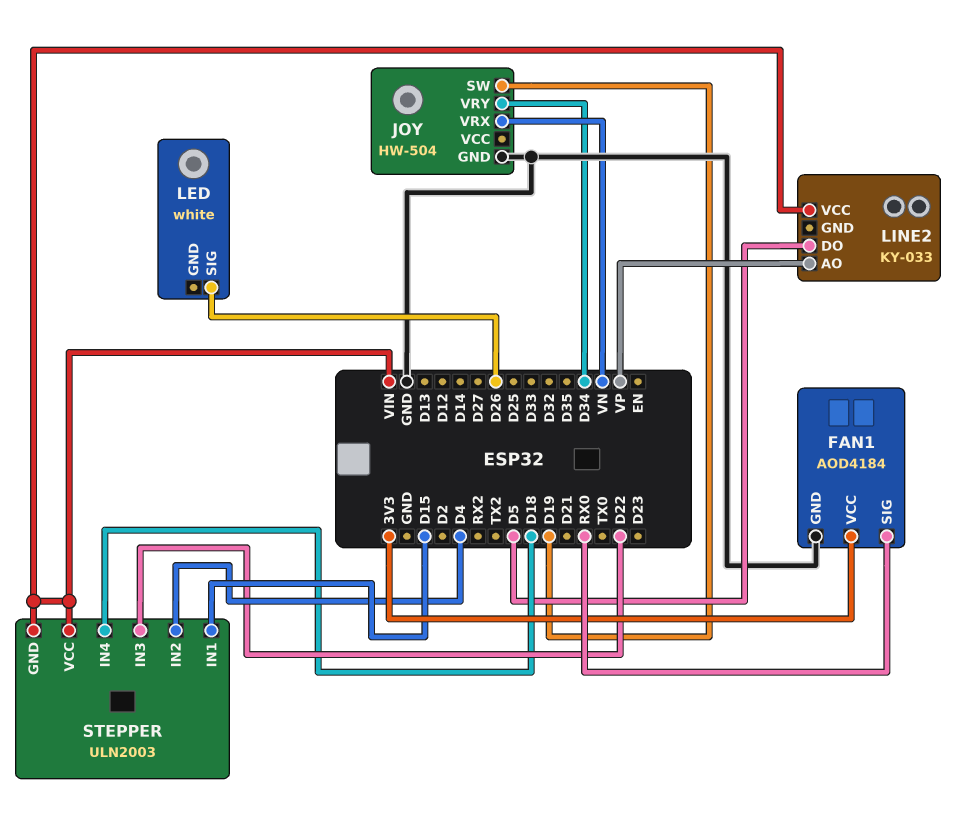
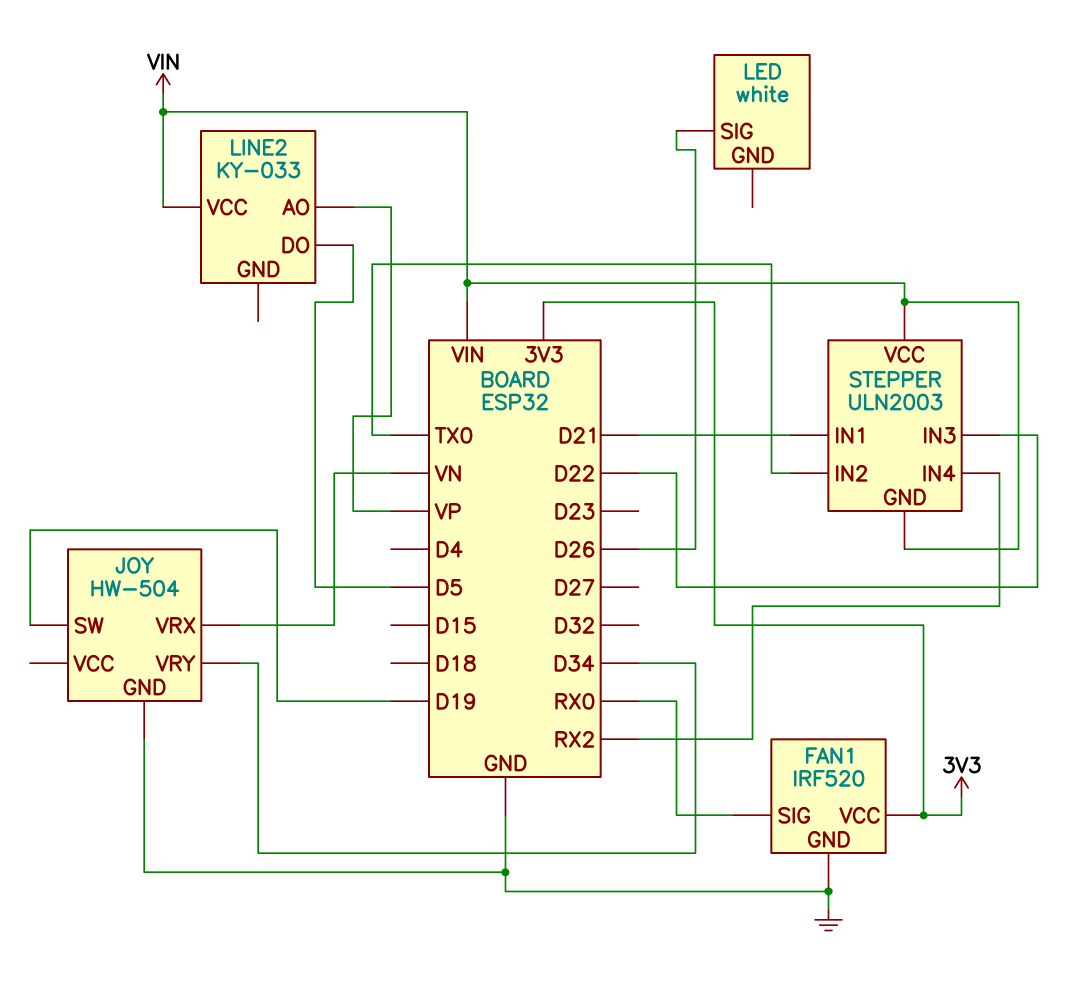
FAN1: AOD4184 -> IRF520
STEPPER pin IN1: D15 -> D21
STEPPER pin IN2: D4 -> TX0
STEPPER pin IN4: D18 -> RX2

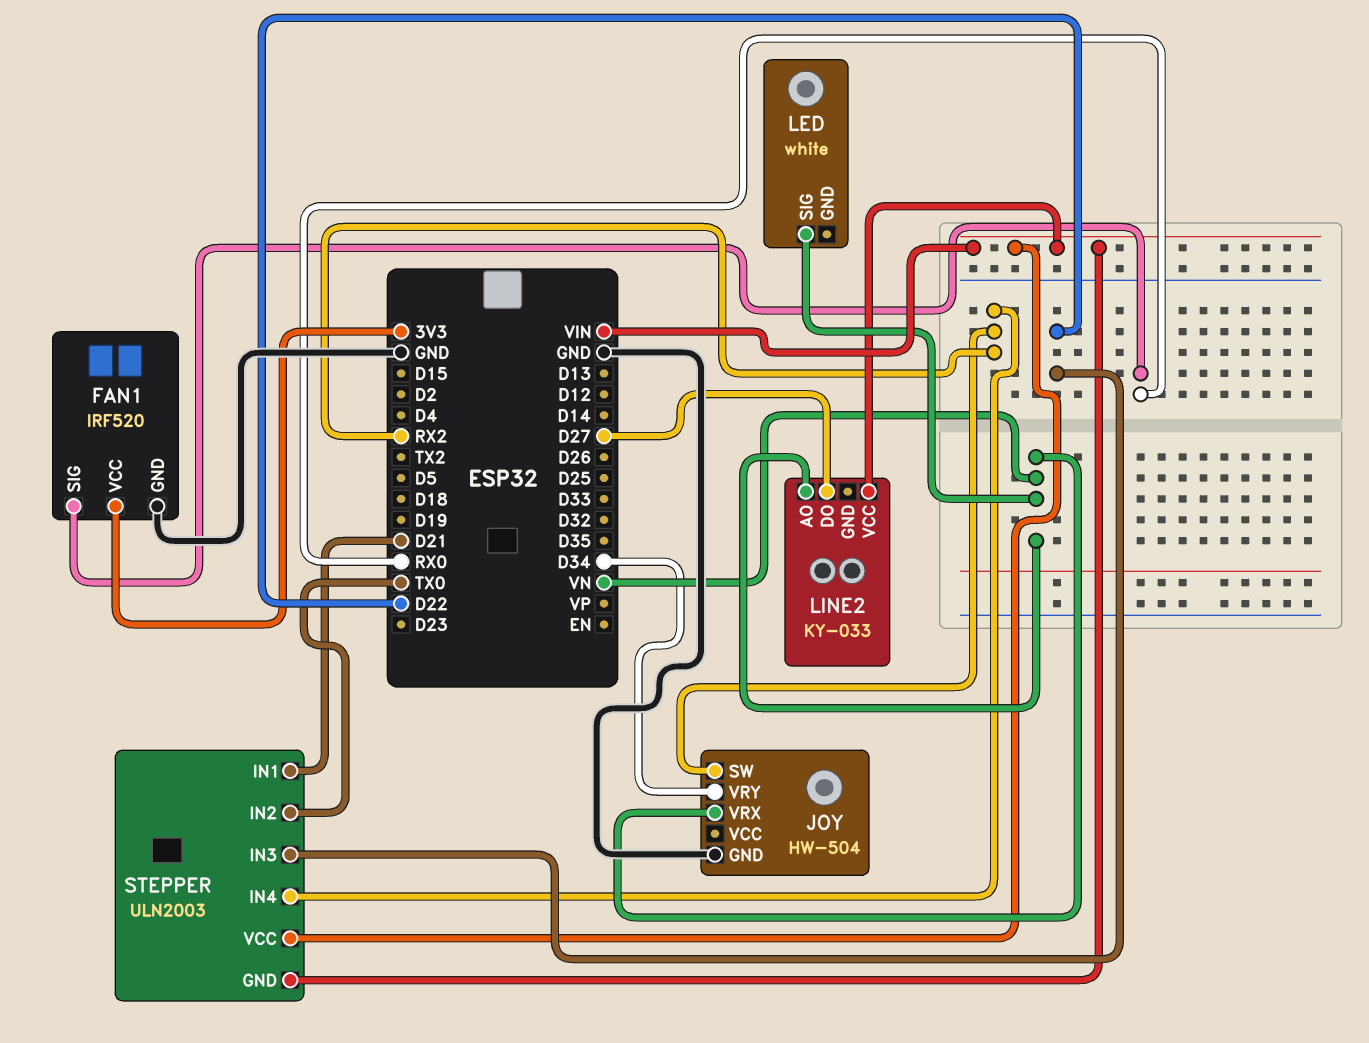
JOY pin SW: D19 -> RX2
LED pin SIG: D26 -> VN
LINE2 pin AO: VP -> VN
LINE2 pin DO: D5 -> D27

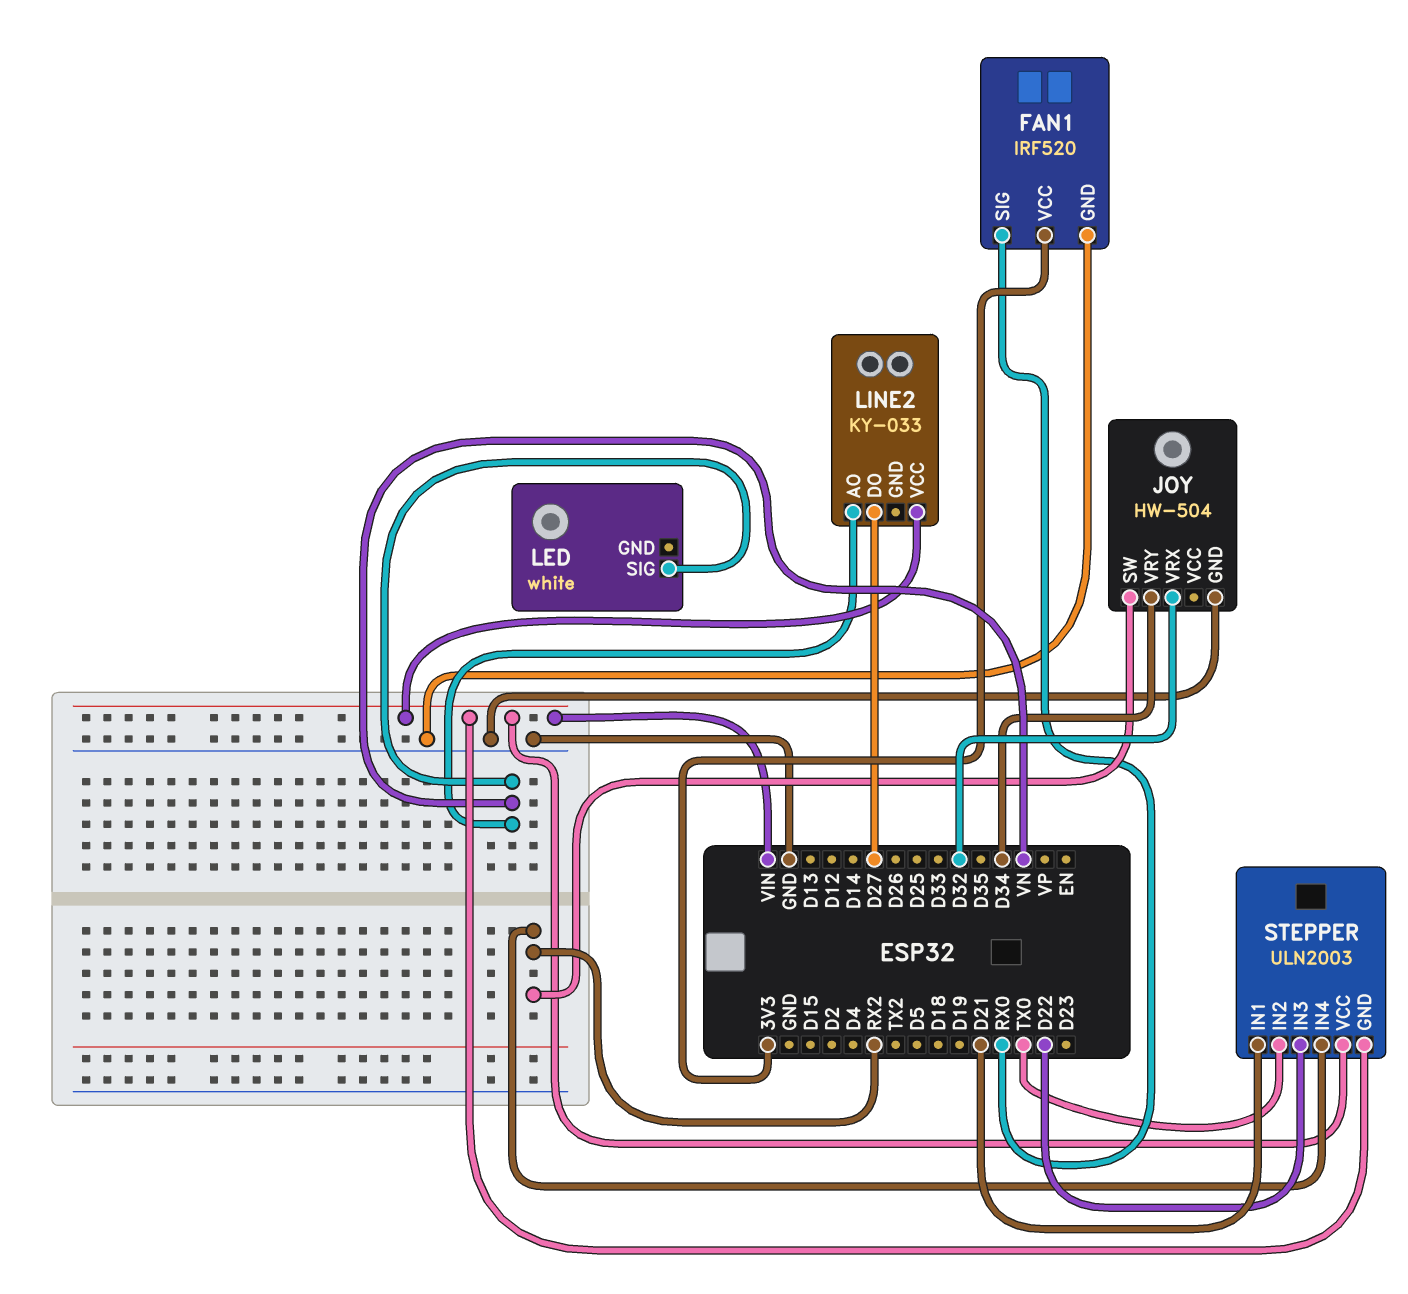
JOY pin VRX: VN -> D32

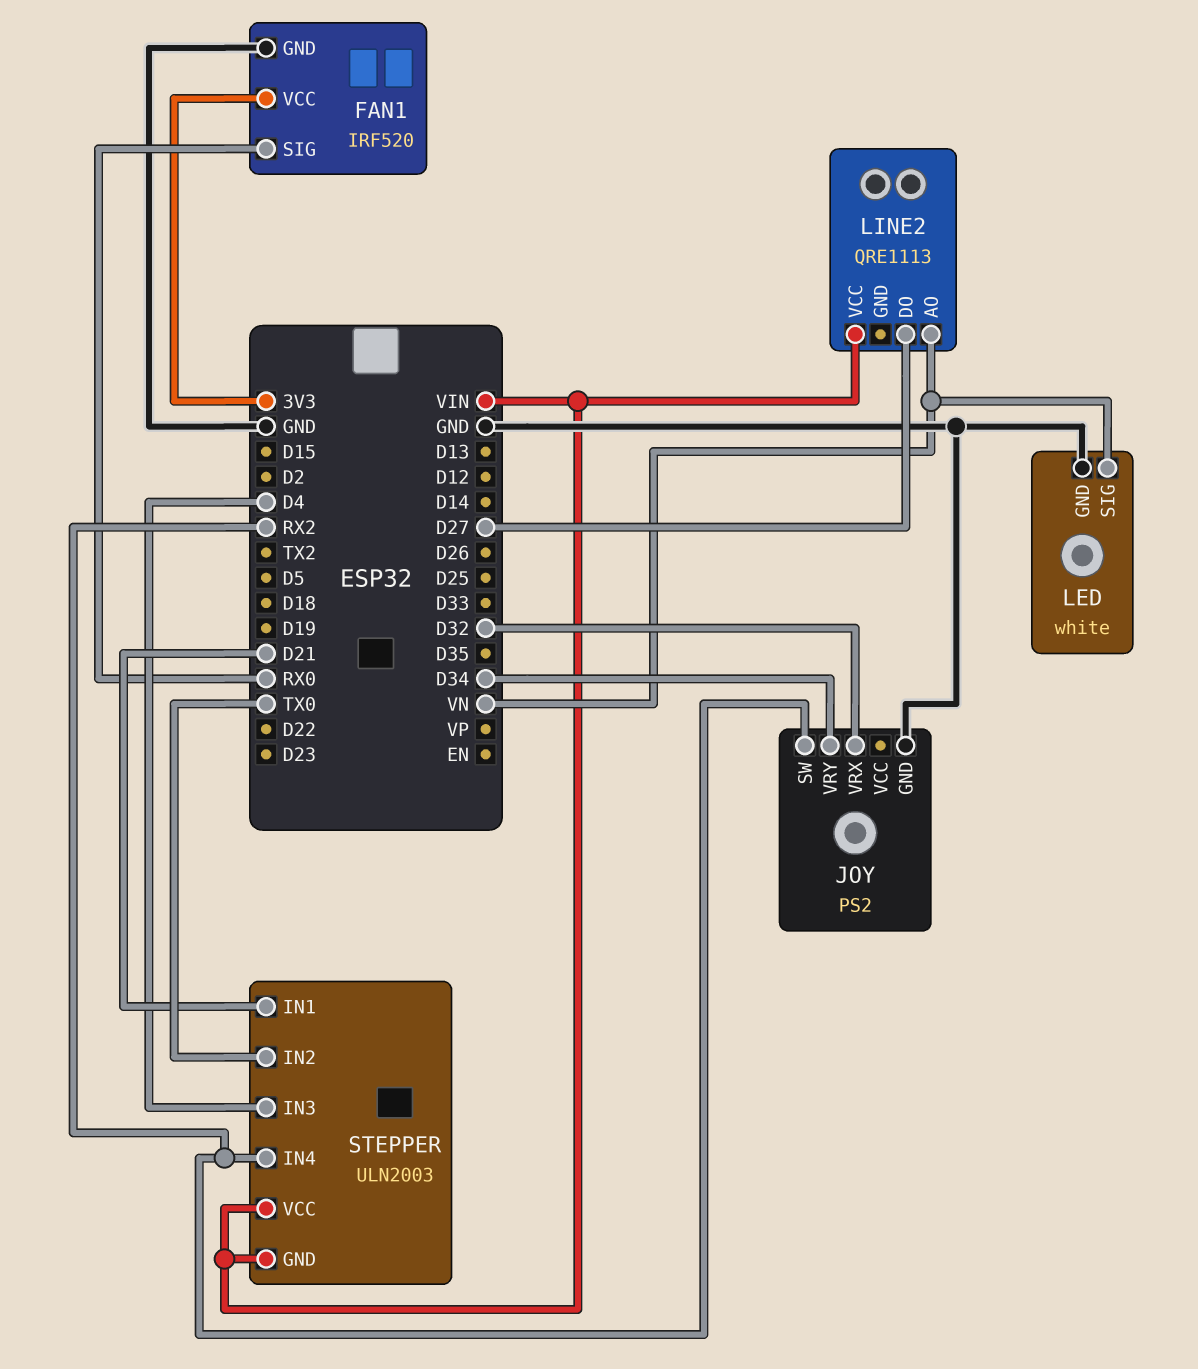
JOY: HW-504 -> PS2
LED pin GND: none -> GND
LINE2: KY-033 -> QRE1113
STEPPER pin IN3: D22 -> D4

